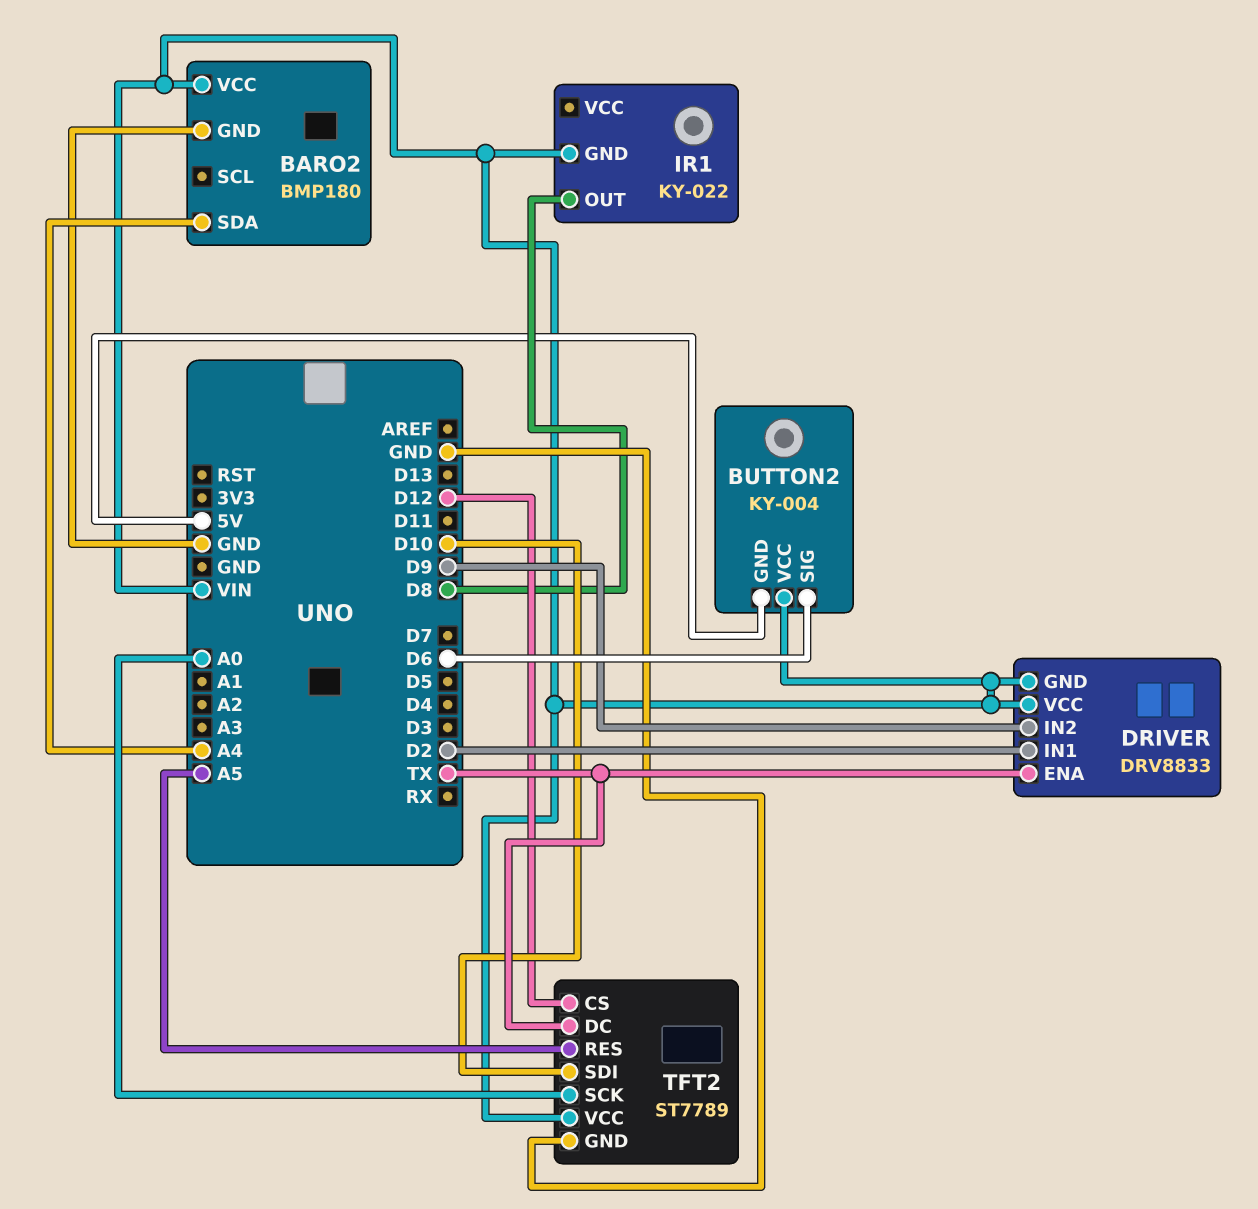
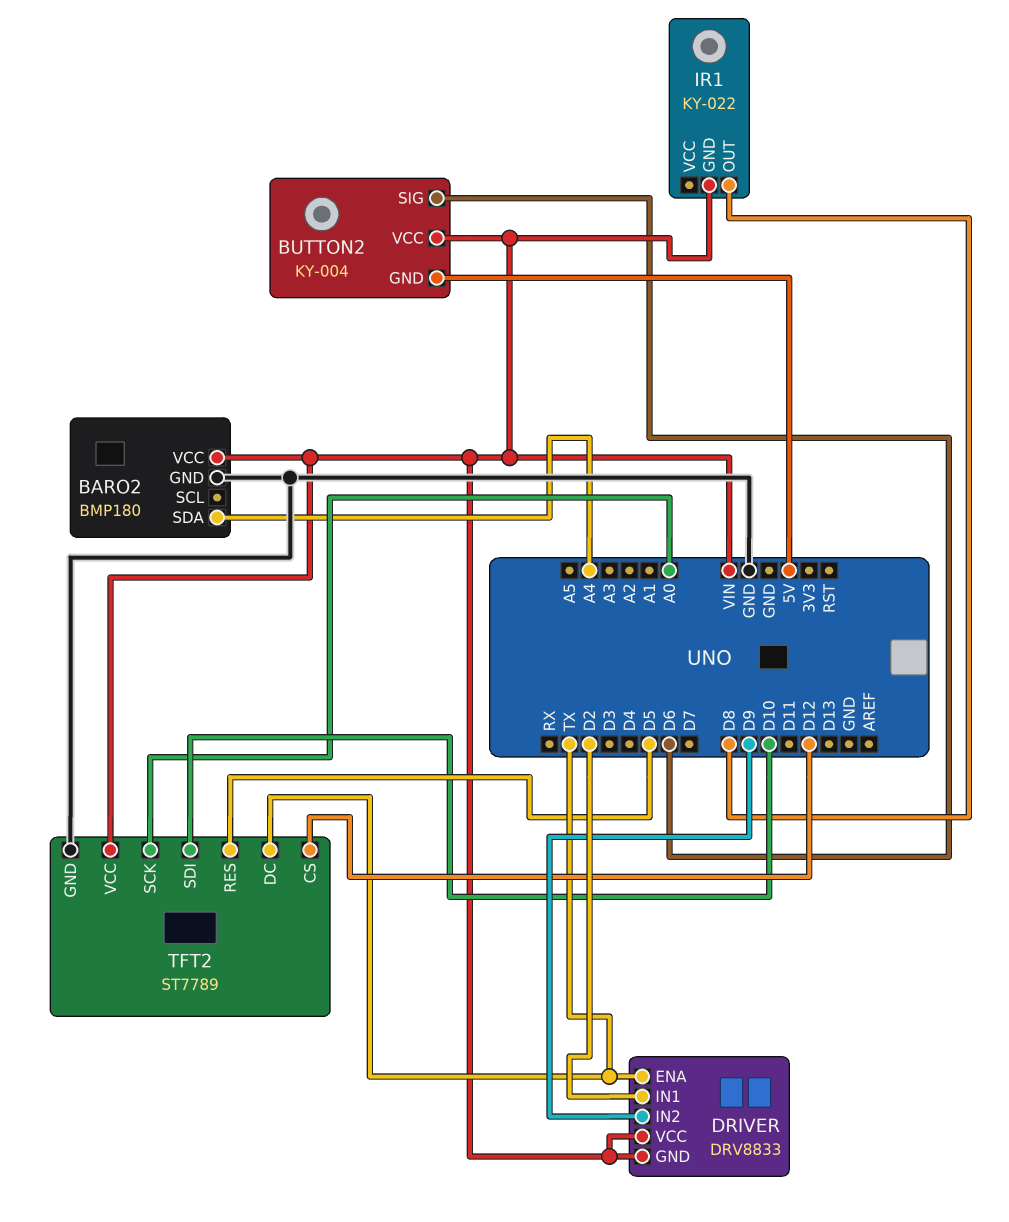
TFT2 pin RES: A5 -> D5

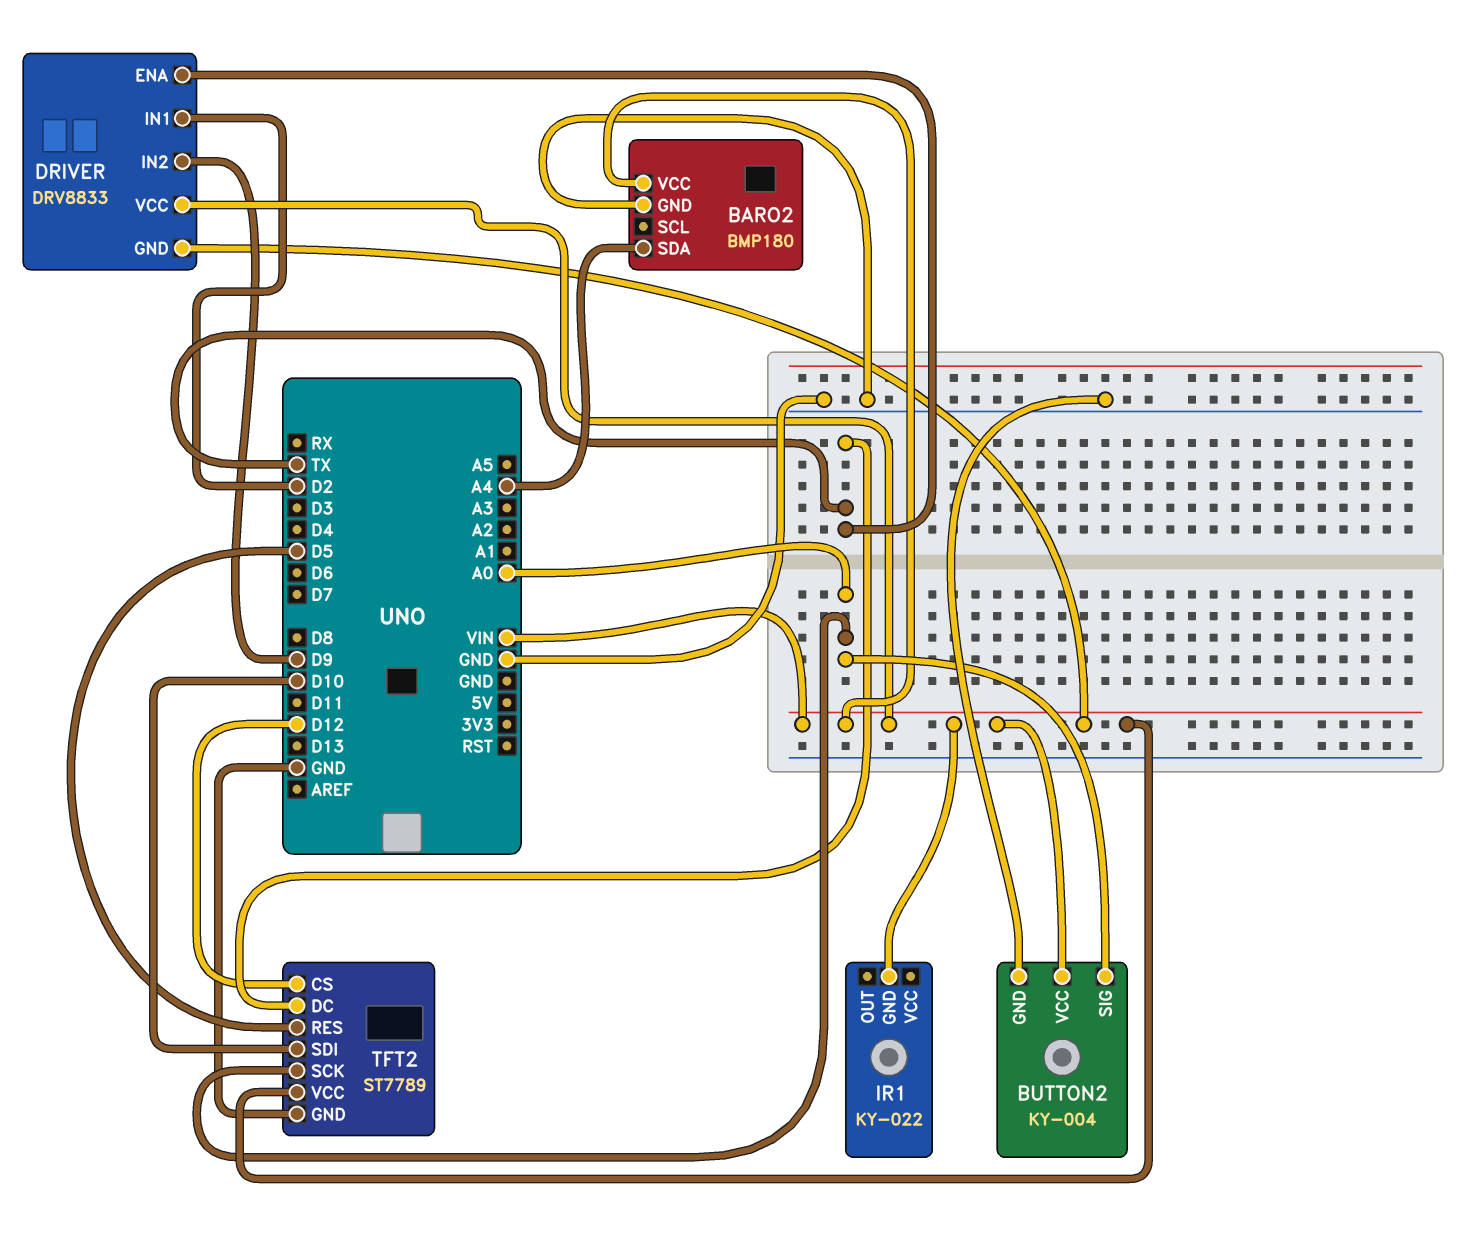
BUTTON2 pin GND: 5V -> GND
BUTTON2 pin SIG: D6 -> A0
IR1 pin OUT: D8 -> none

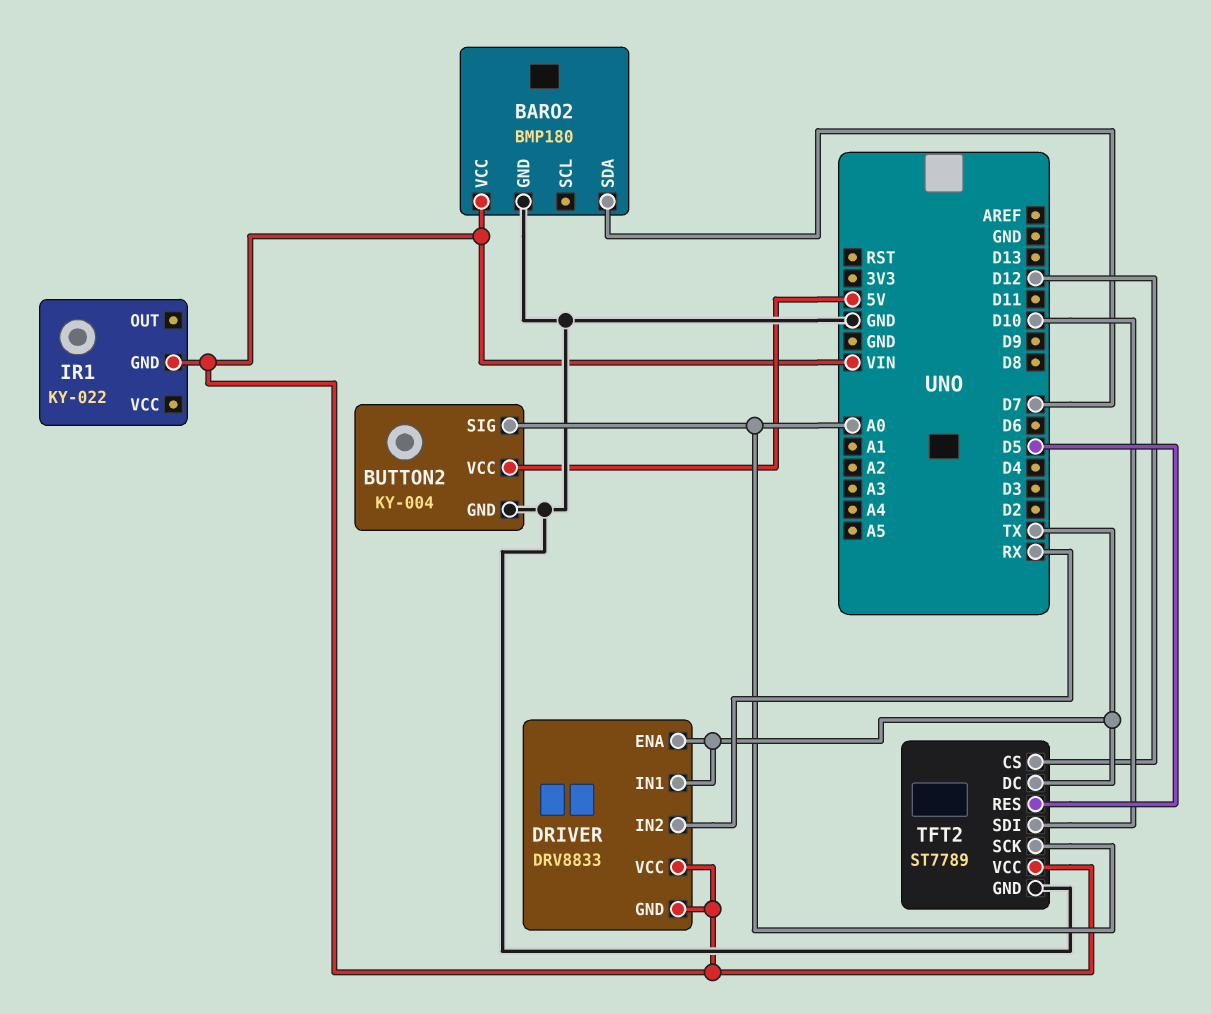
BARO2 pin SDA: A4 -> D7
BUTTON2 pin VCC: VIN -> 5V
DRIVER pin IN1: D2 -> TX
DRIVER pin IN2: D9 -> RX

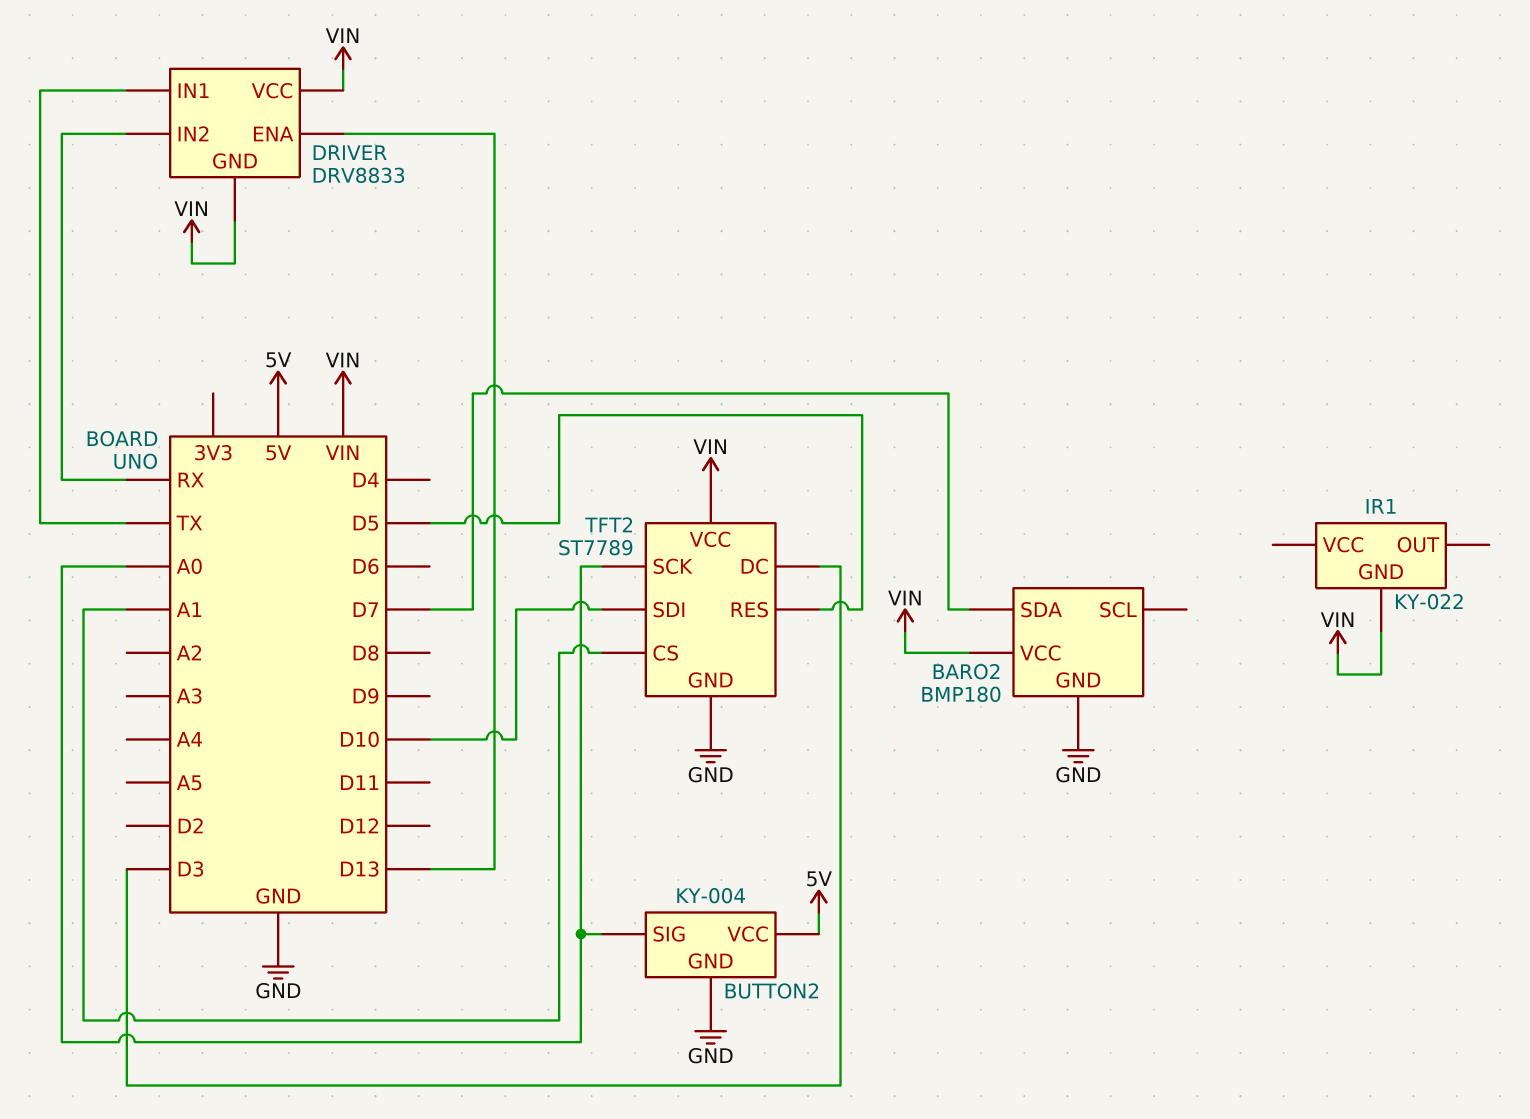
DRIVER pin ENA: TX -> D13
TFT2 pin CS: D12 -> A1
TFT2 pin DC: TX -> D3

